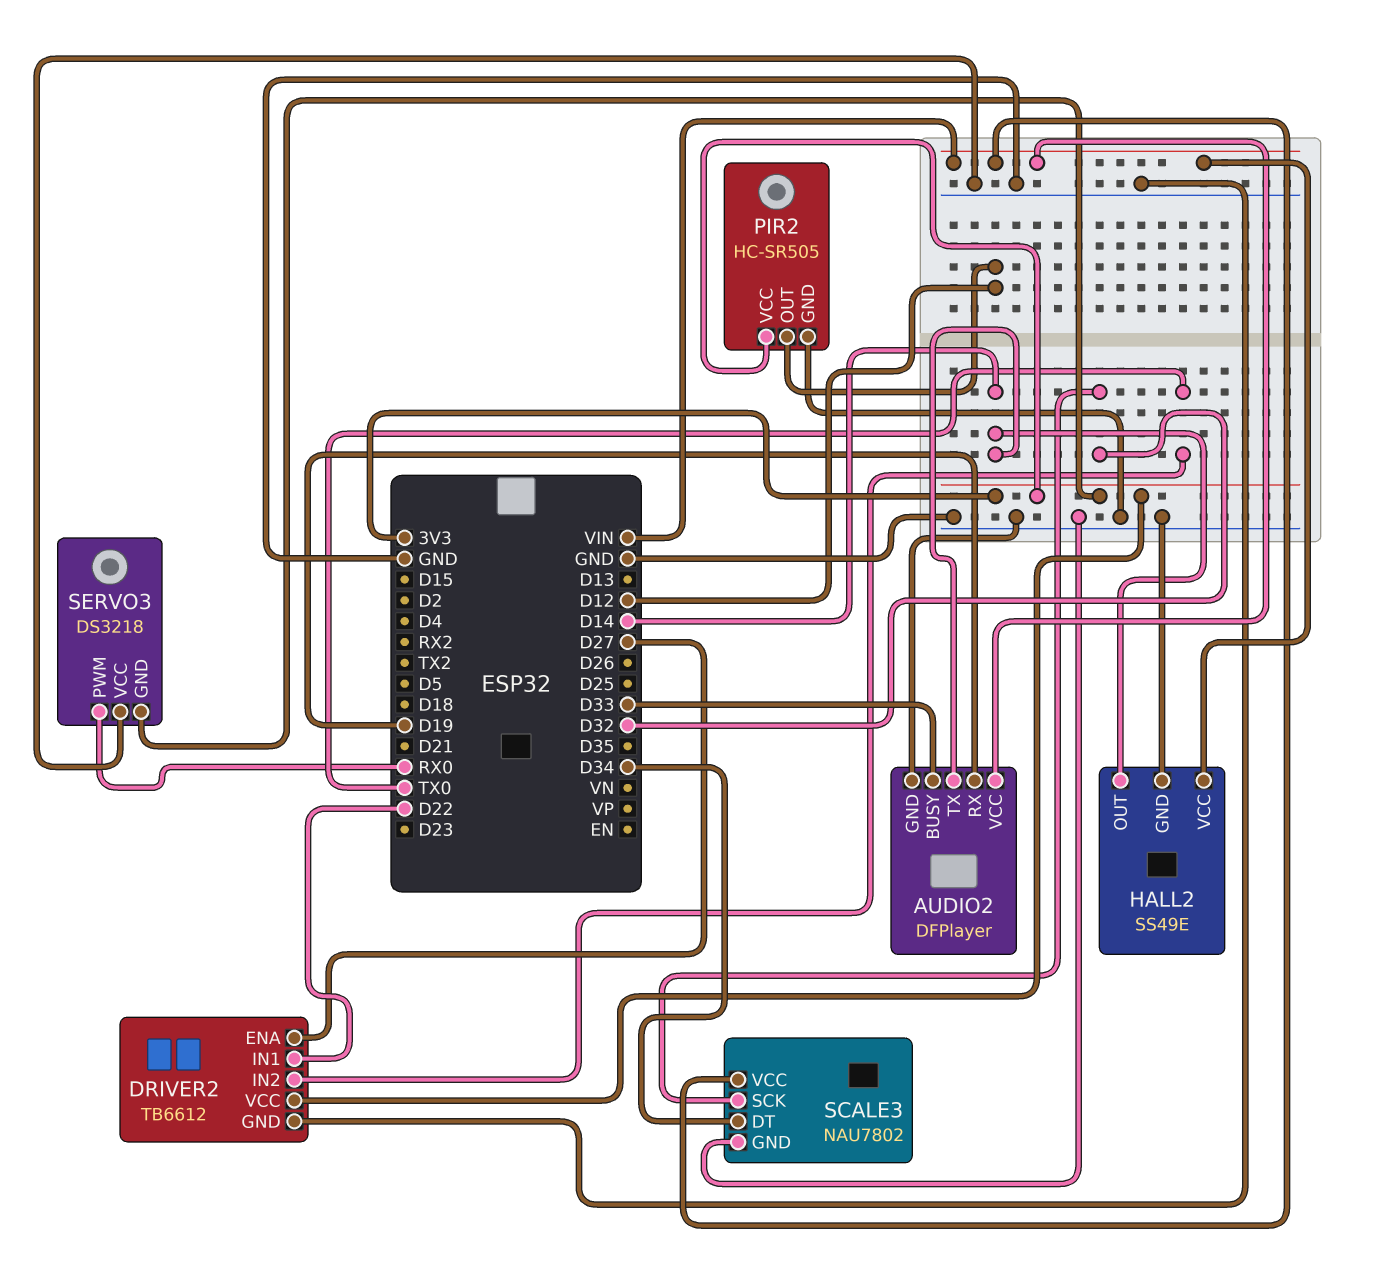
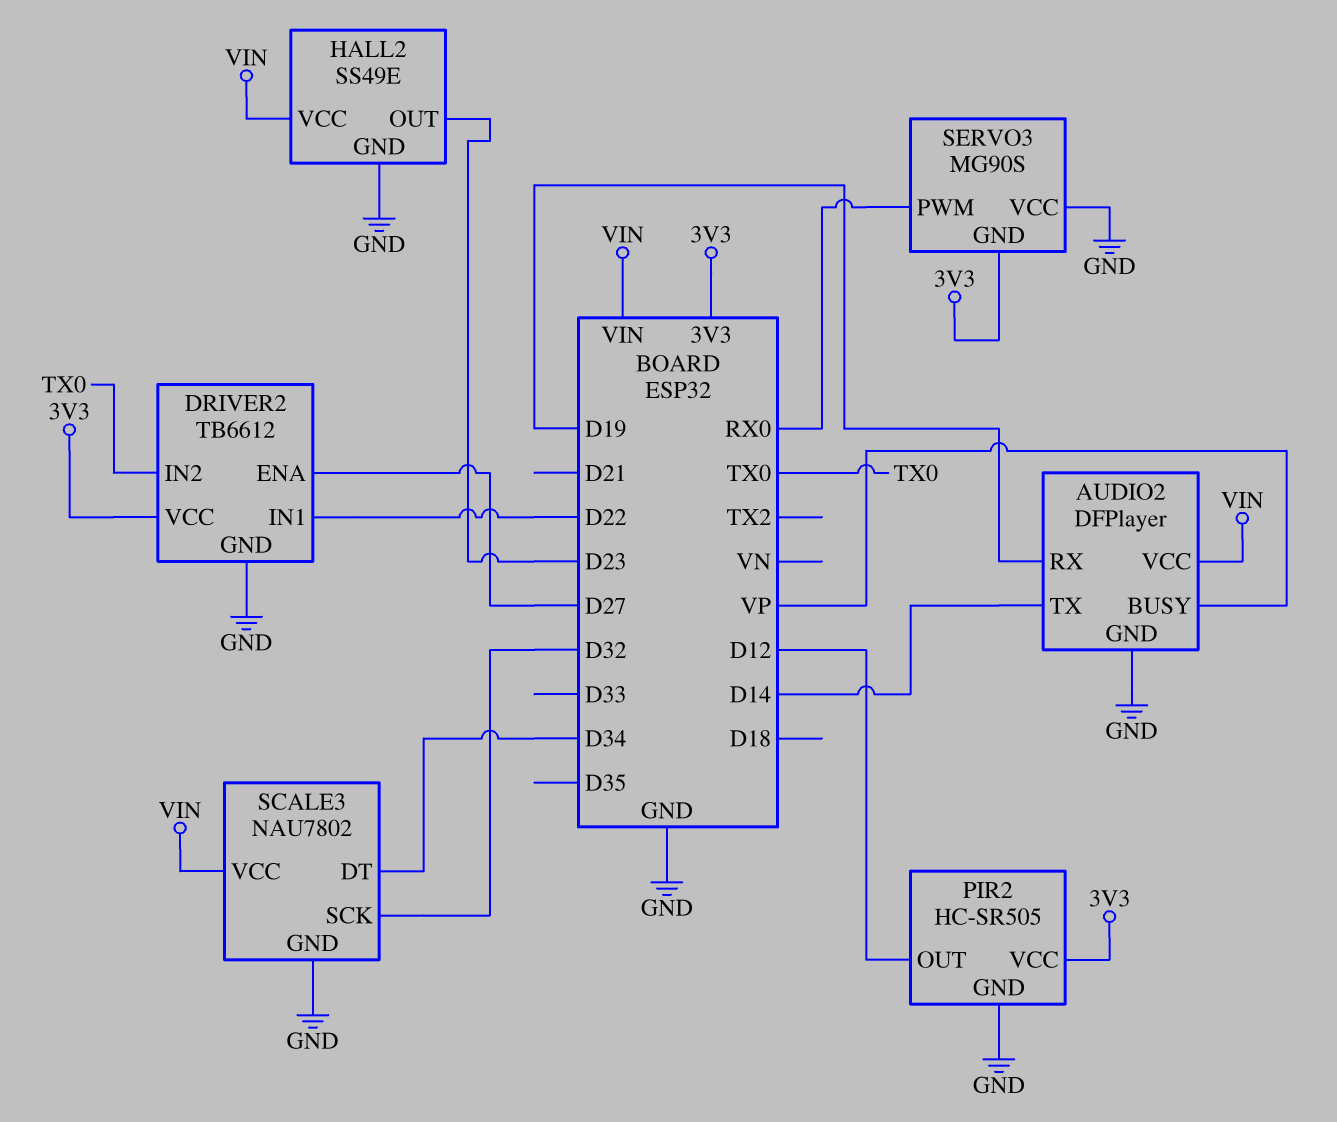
AUDIO2 pin BUSY: D33 -> VP
HALL2 pin OUT: D14 -> D23
SERVO3: DS3218 -> MG90S

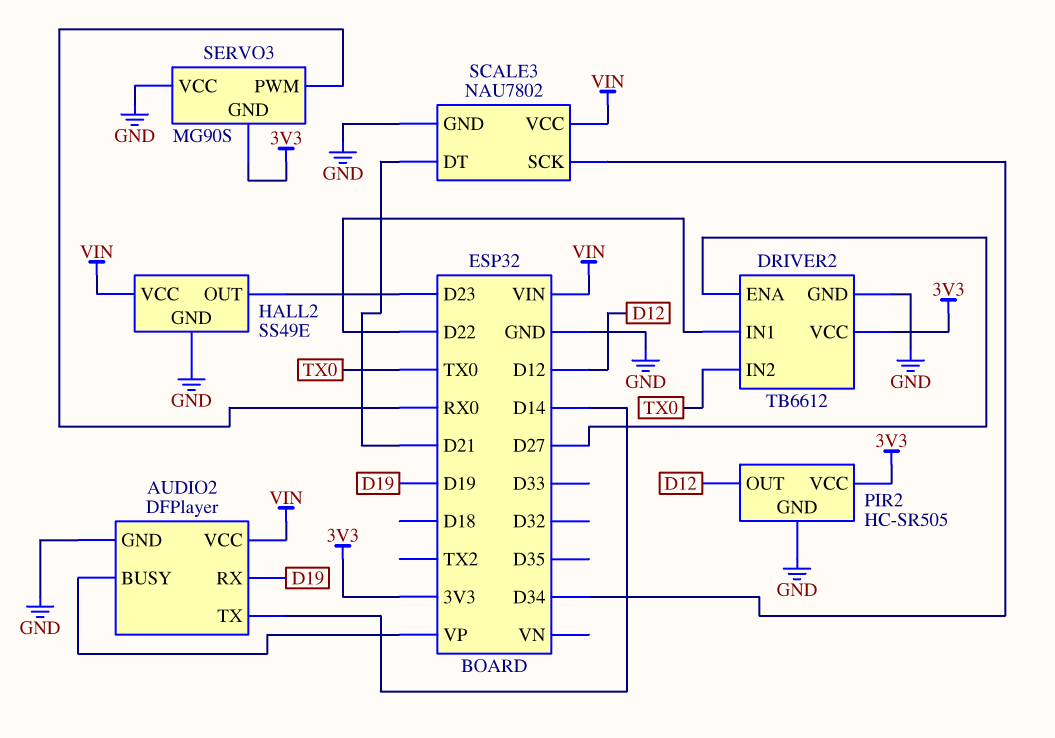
SCALE3 pin DT: D34 -> D21
SCALE3 pin SCK: D32 -> D34

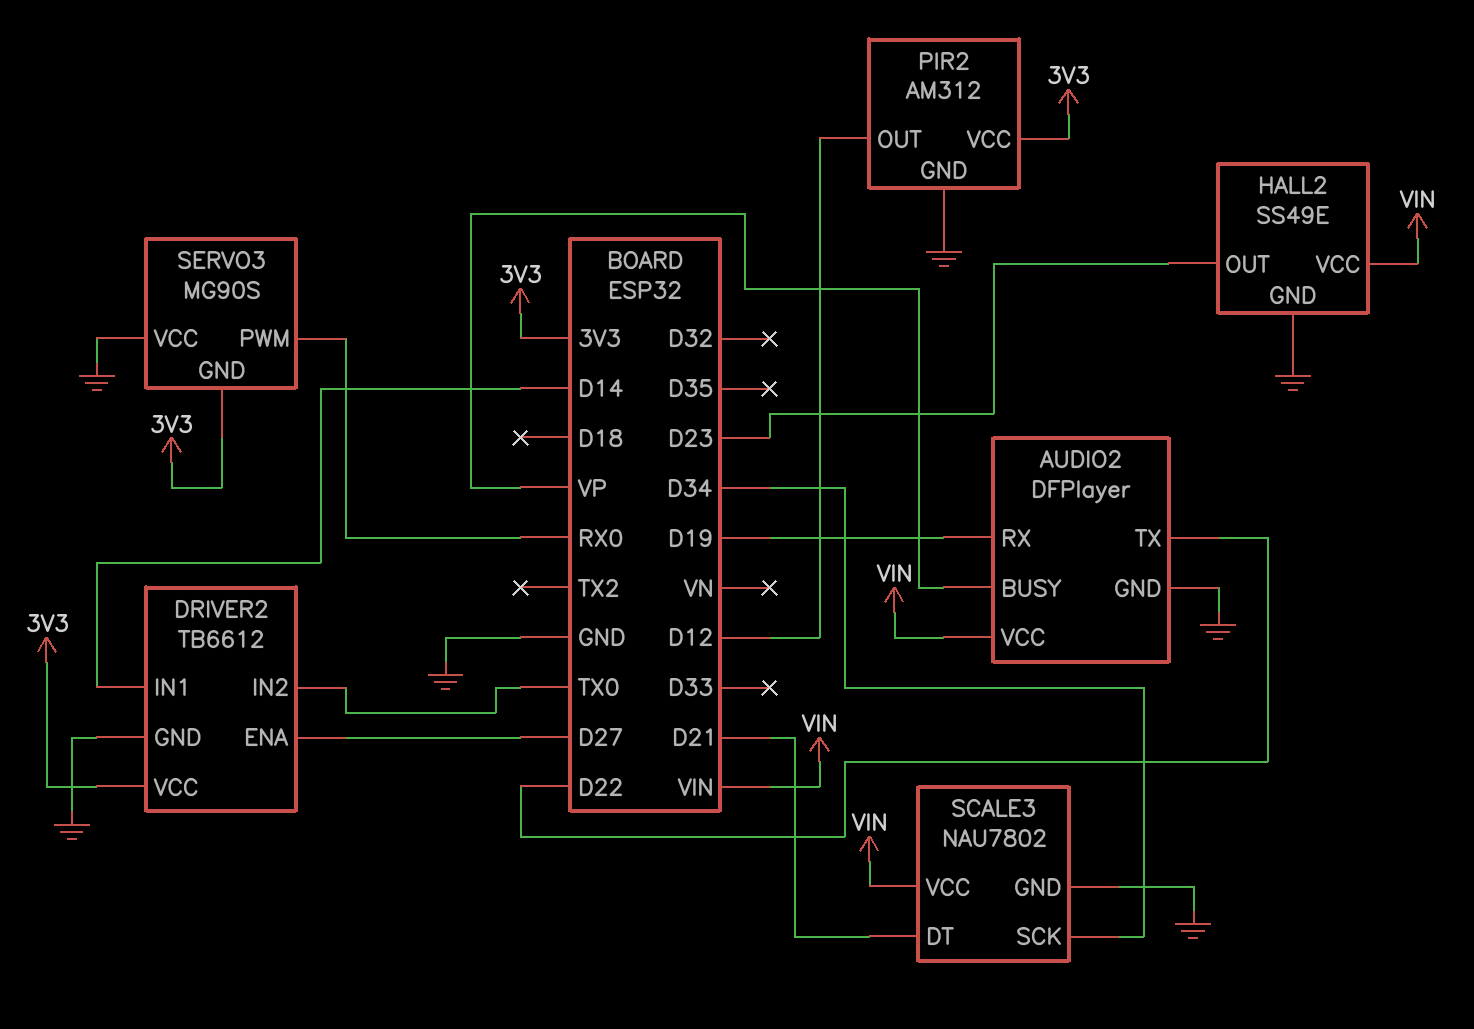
AUDIO2 pin TX: D14 -> D22
DRIVER2 pin IN1: D22 -> D14
PIR2: HC-SR505 -> AM312

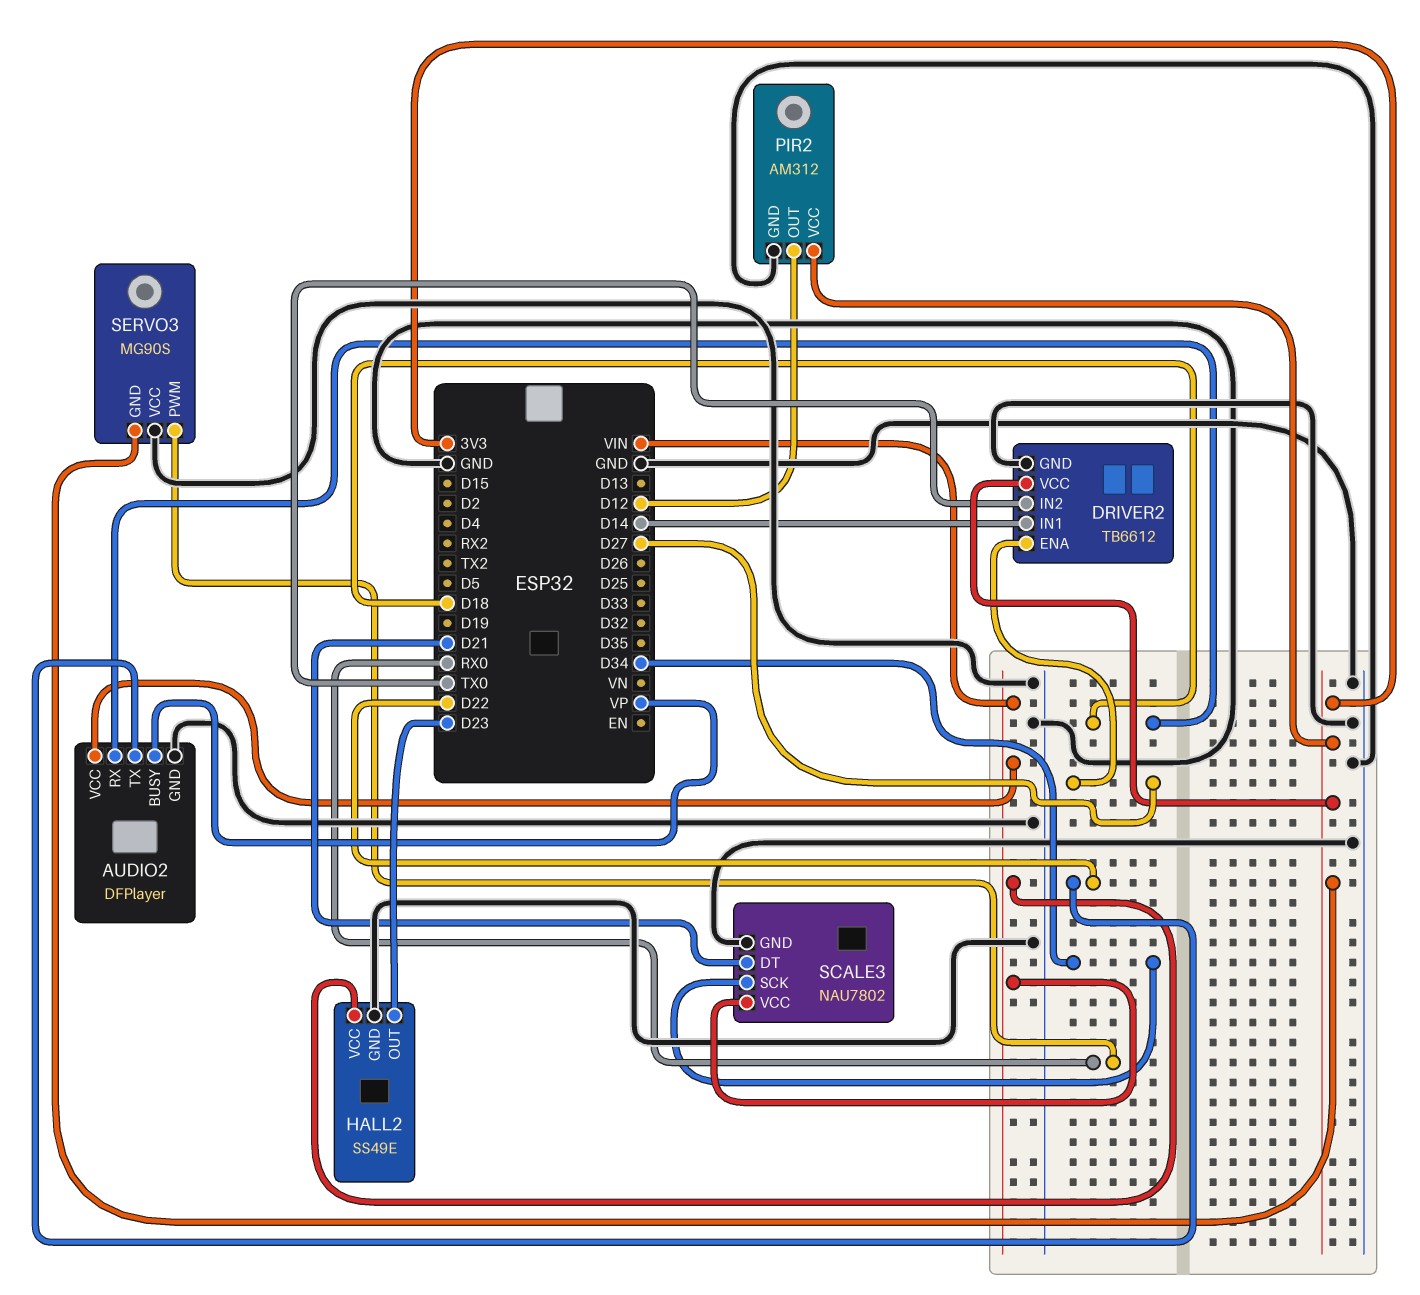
AUDIO2 pin RX: D19 -> D18

